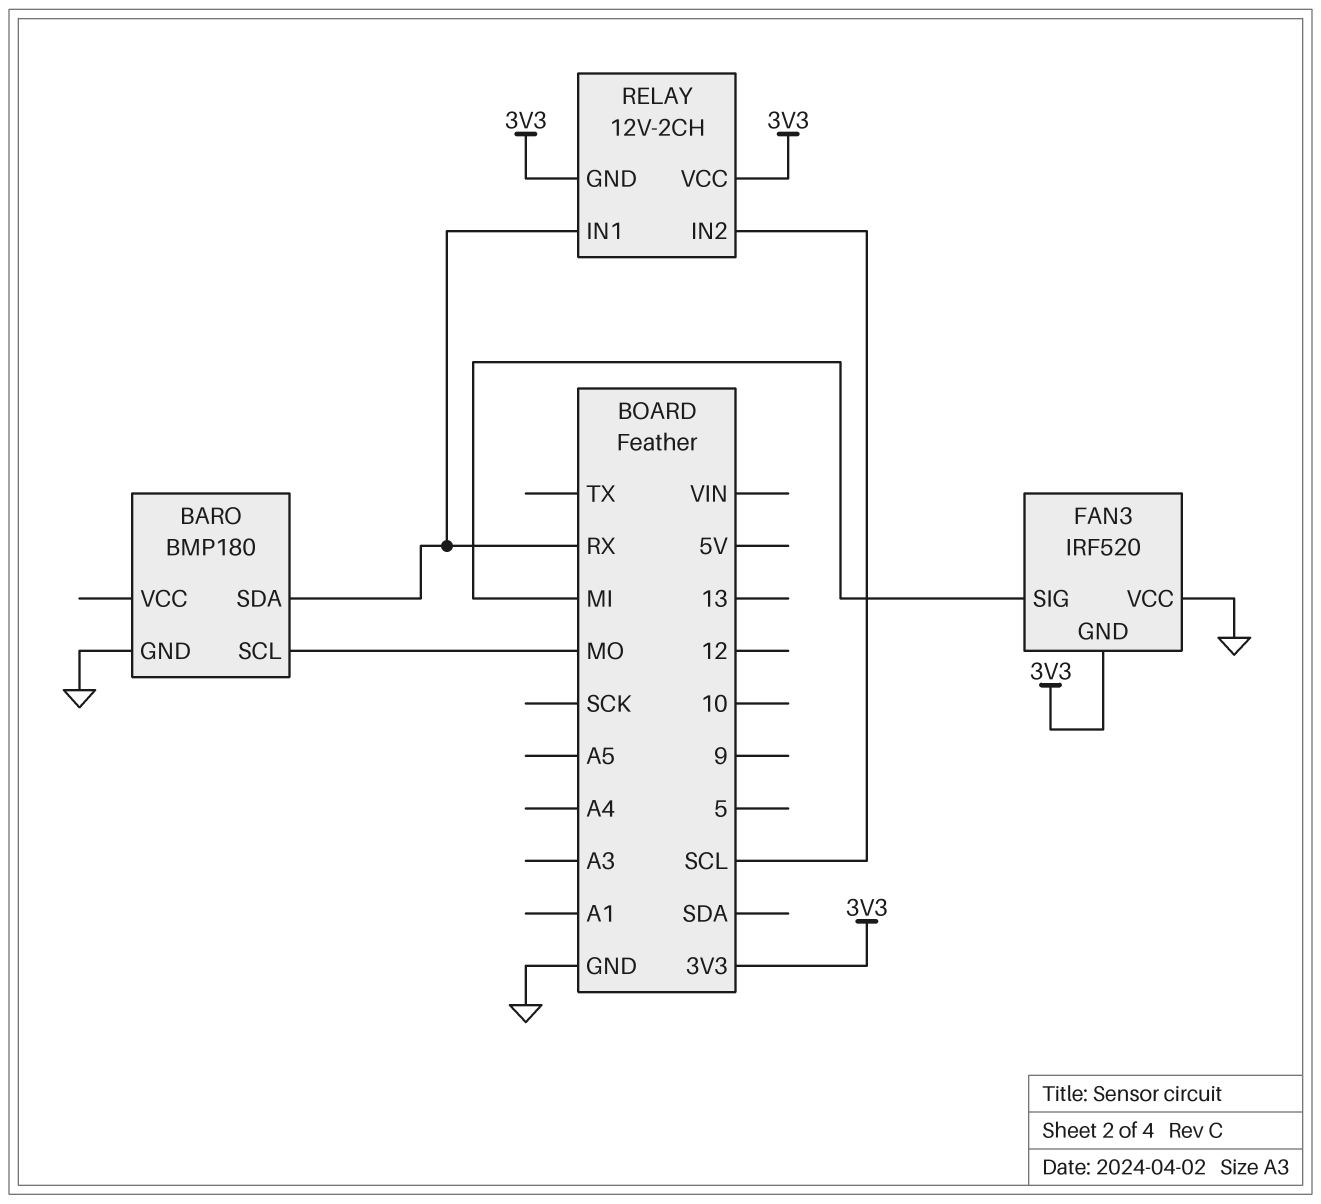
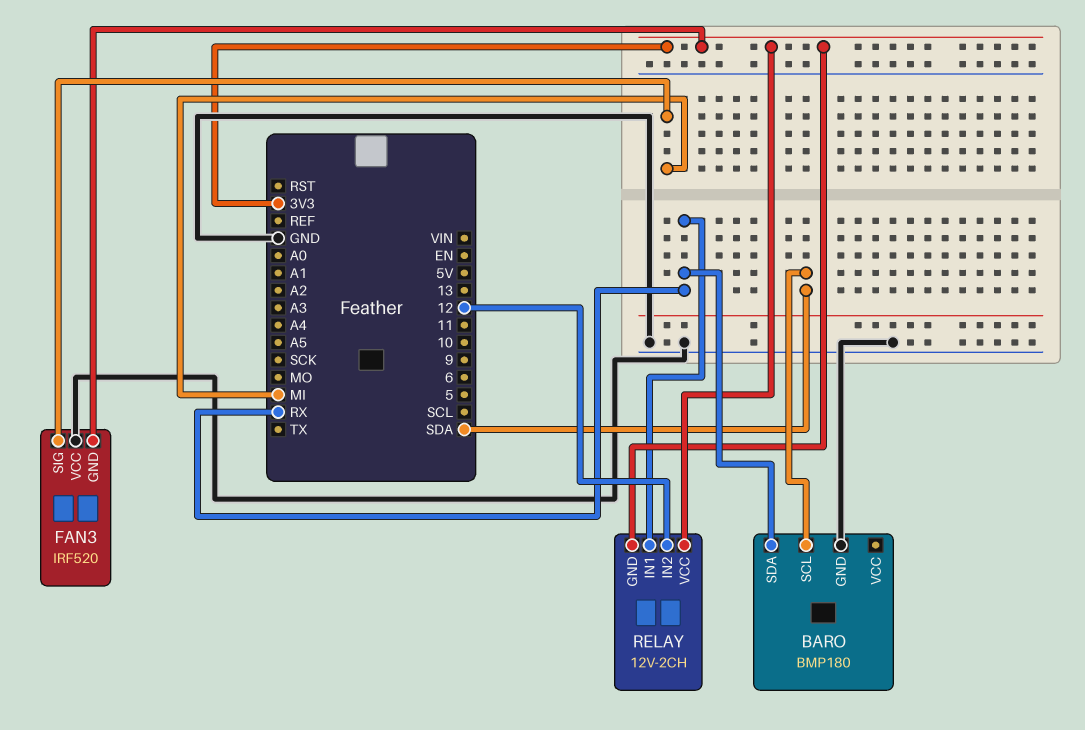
BARO pin SCL: MO -> SDA
RELAY pin IN2: SCL -> 12

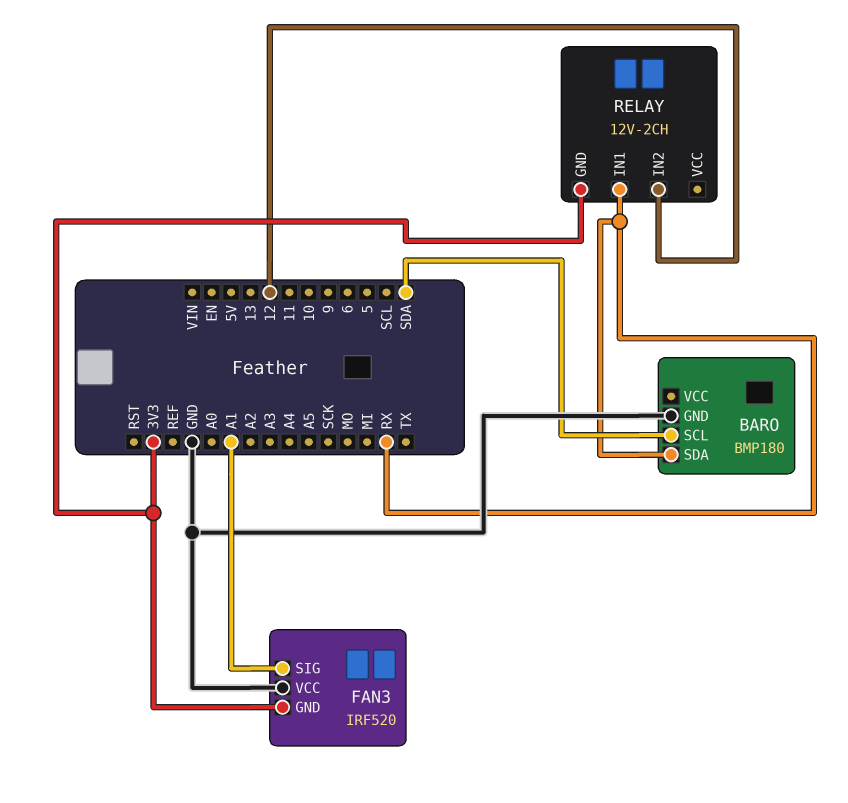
FAN3 pin SIG: MI -> A1
RELAY pin VCC: 3V3 -> none

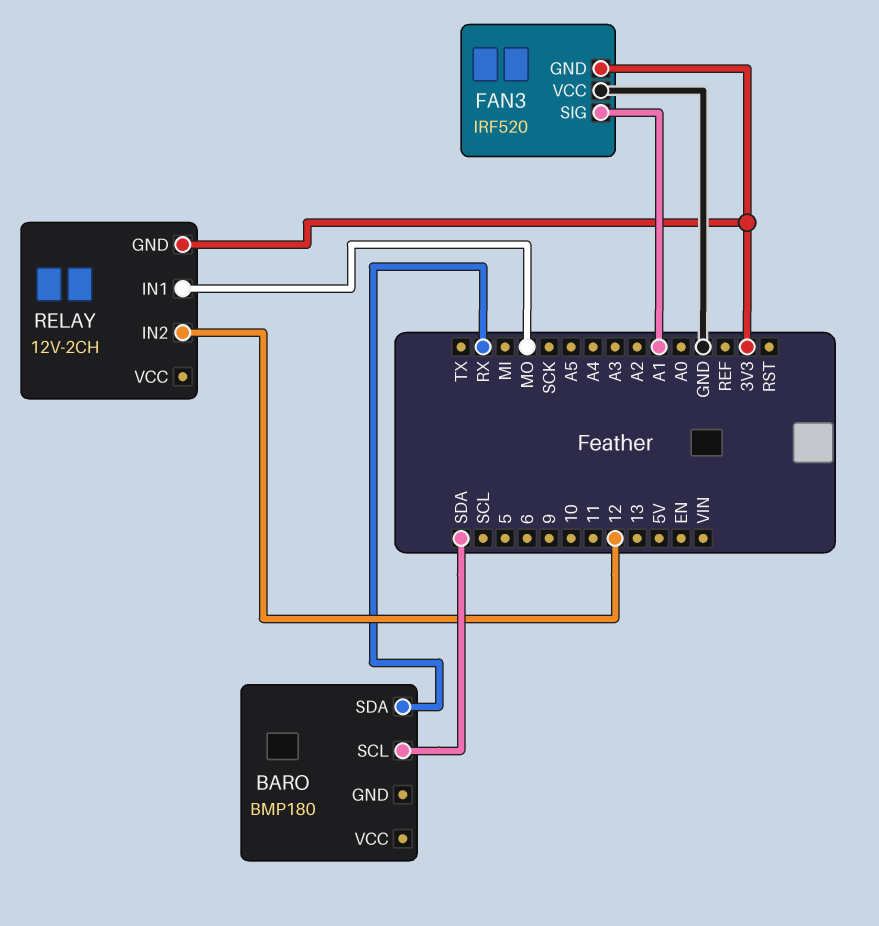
BARO pin GND: GND -> none
RELAY pin IN1: RX -> MO

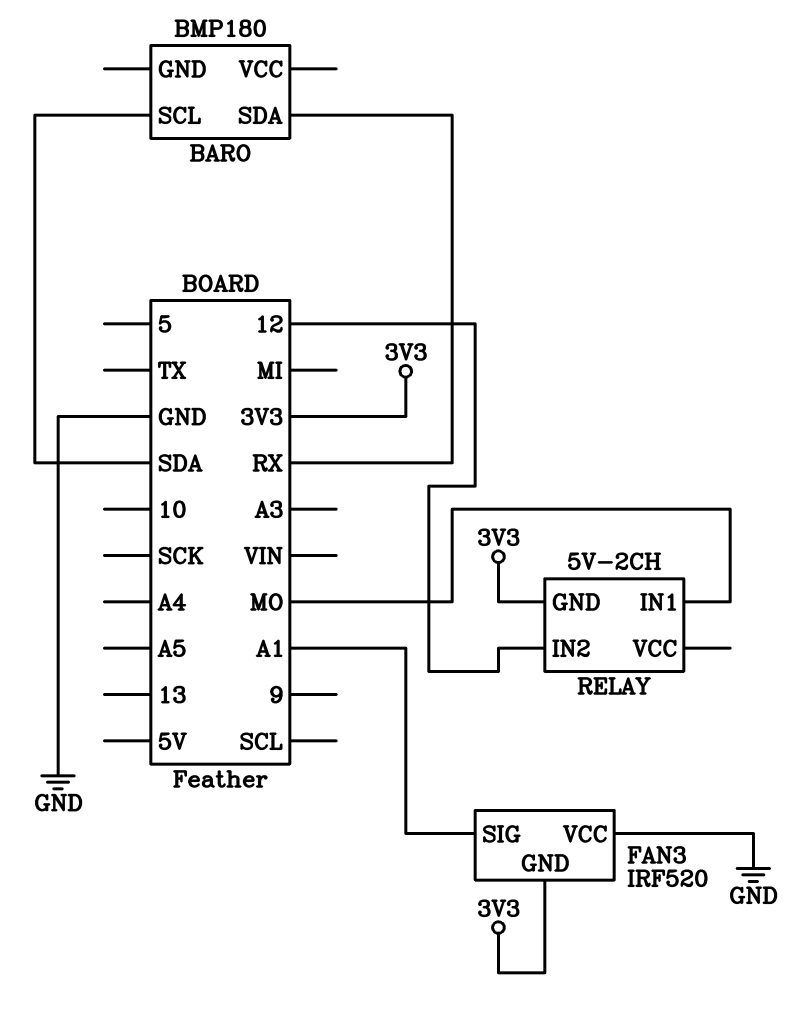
RELAY: 12V-2CH -> 5V-2CH

